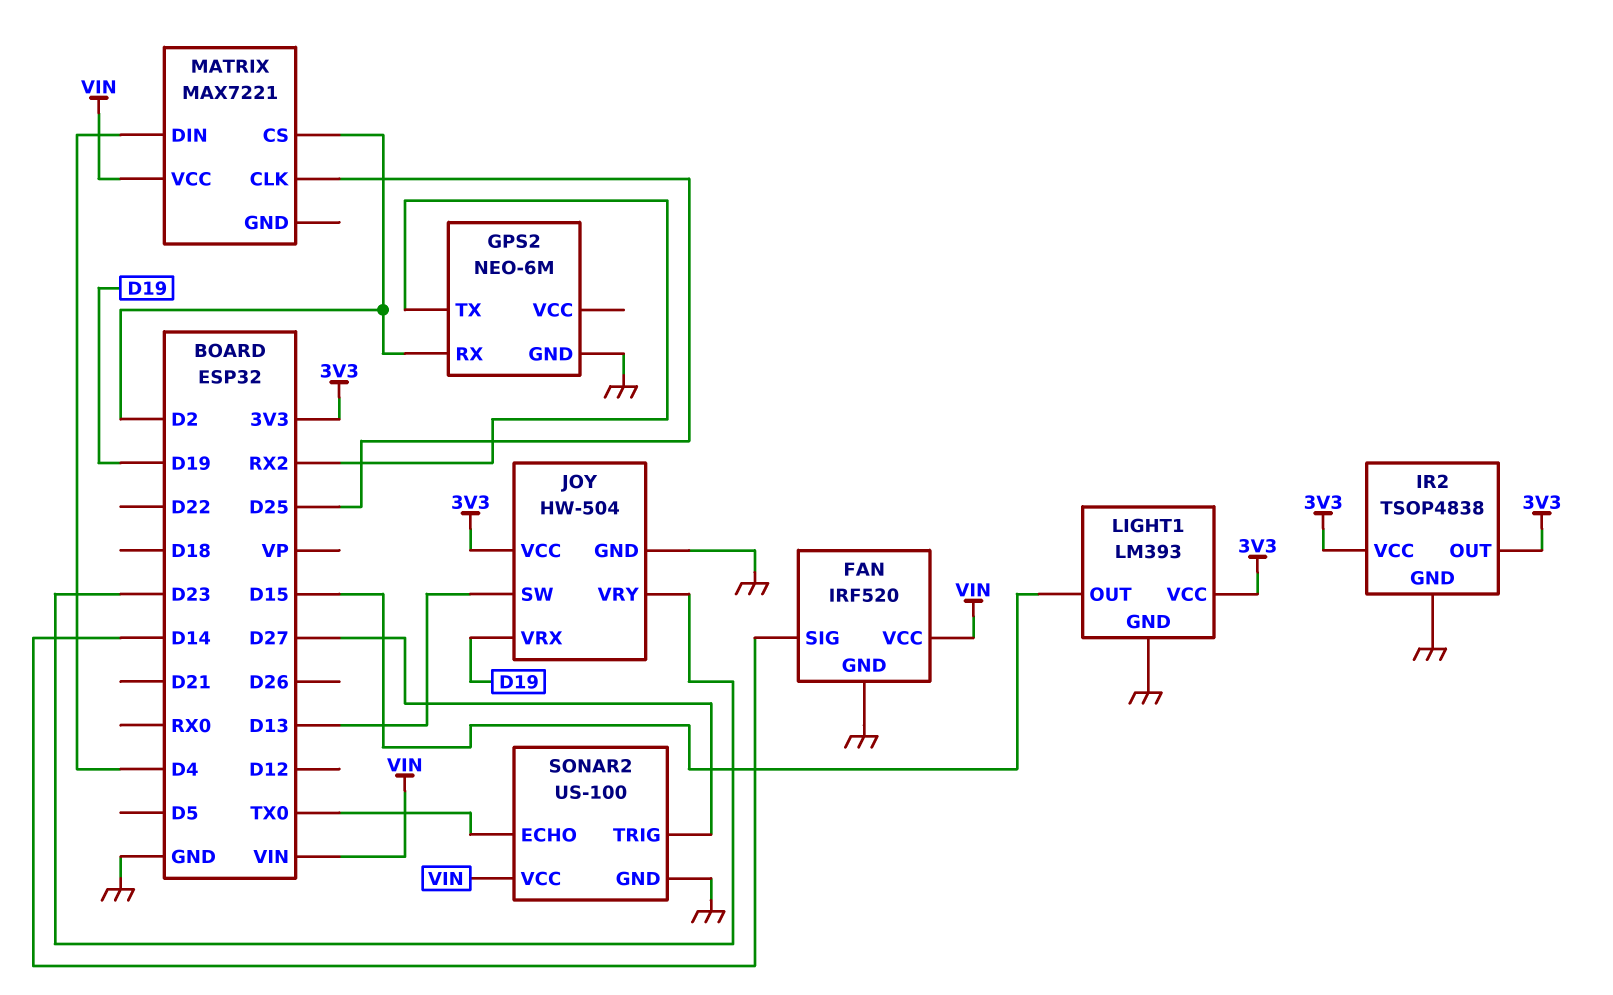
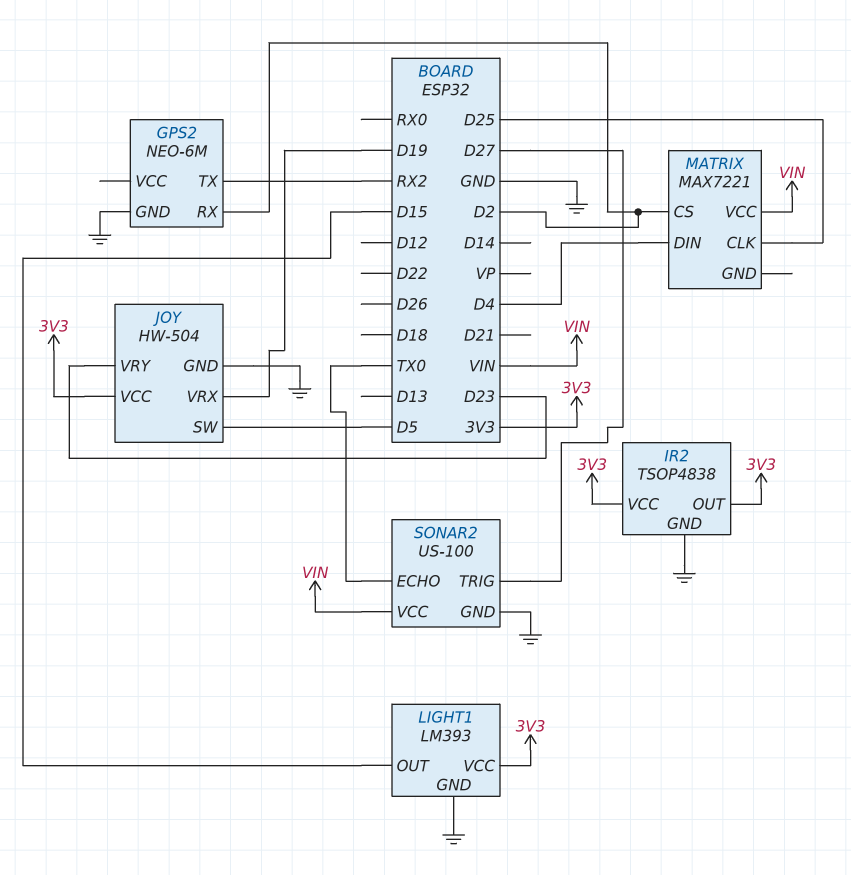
FAN: IRF520 -> none
FAN pin GND: GND -> none
FAN pin SIG: D14 -> none
FAN pin VCC: VIN -> none
JOY pin SW: D13 -> D5

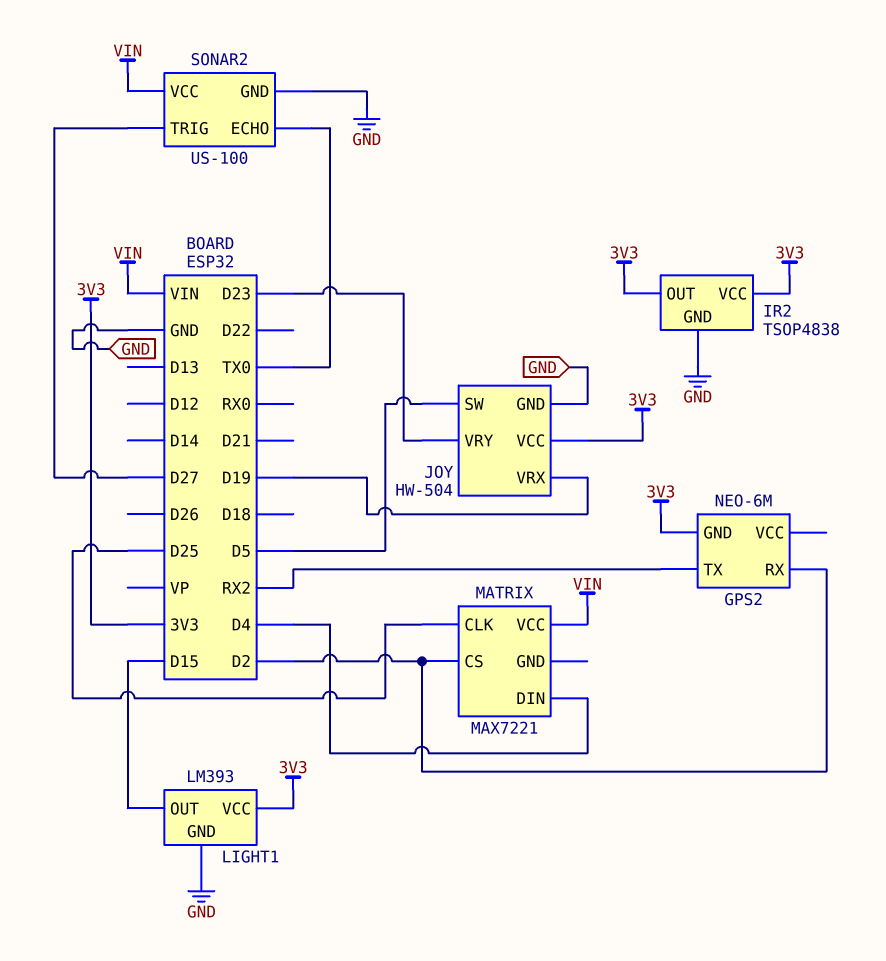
GPS2 pin GND: GND -> 3V3

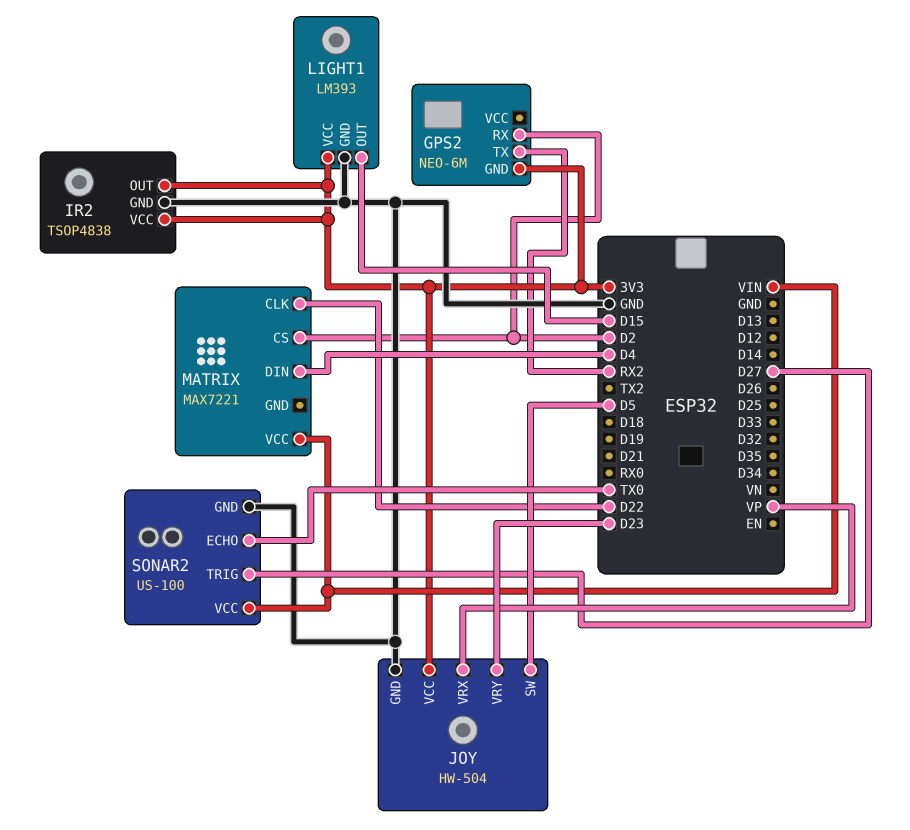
JOY pin VRX: D19 -> VP
MATRIX pin CLK: D25 -> D22

